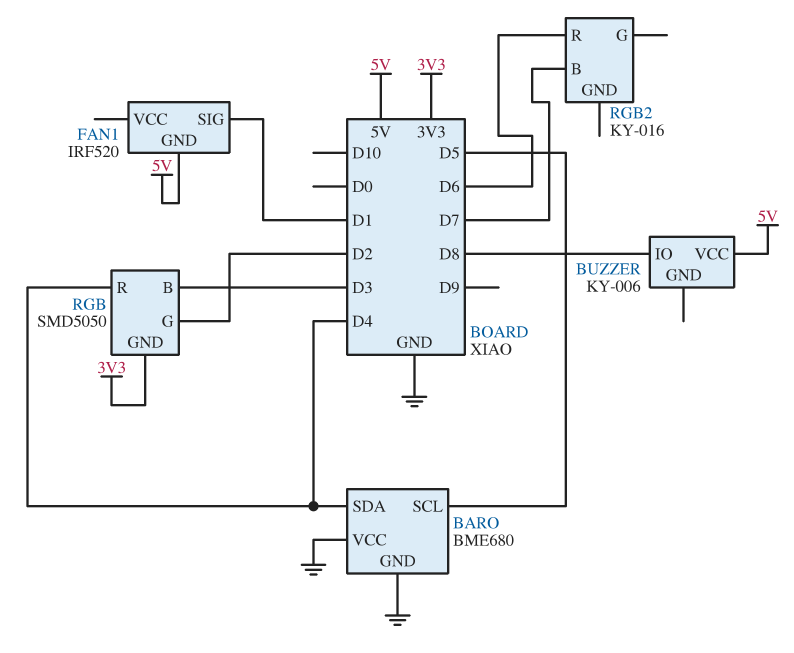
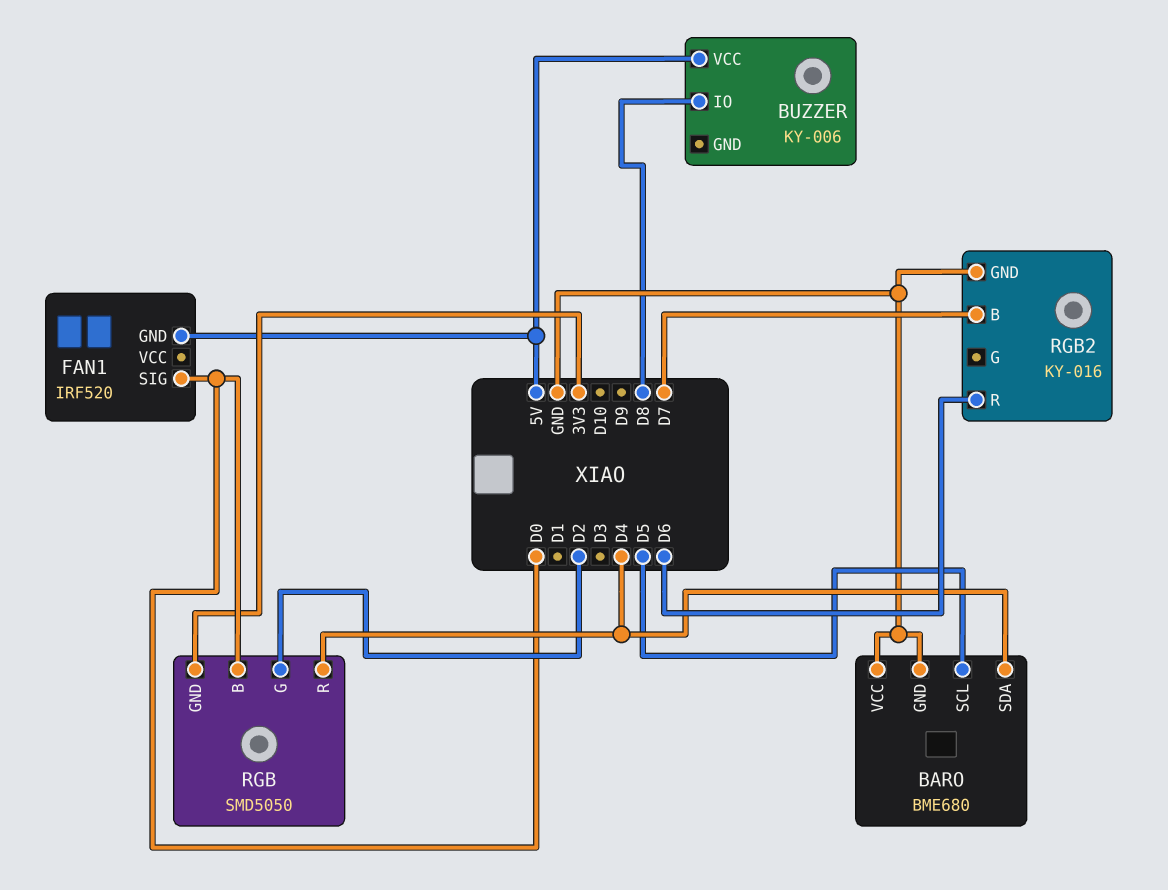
FAN1 pin SIG: D1 -> D0
RGB pin B: D3 -> D0
RGB2 pin GND: none -> GND

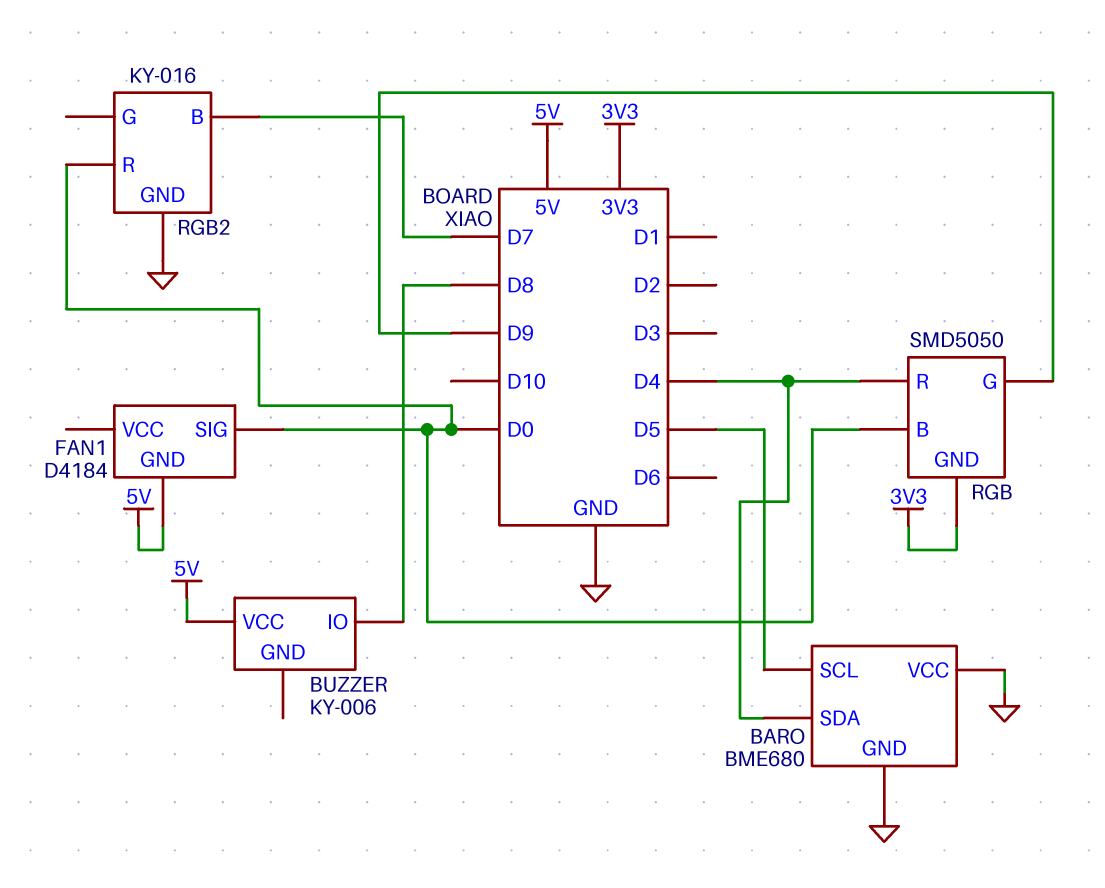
FAN1: IRF520 -> D4184
RGB pin G: D2 -> D9
RGB2 pin R: D6 -> D0

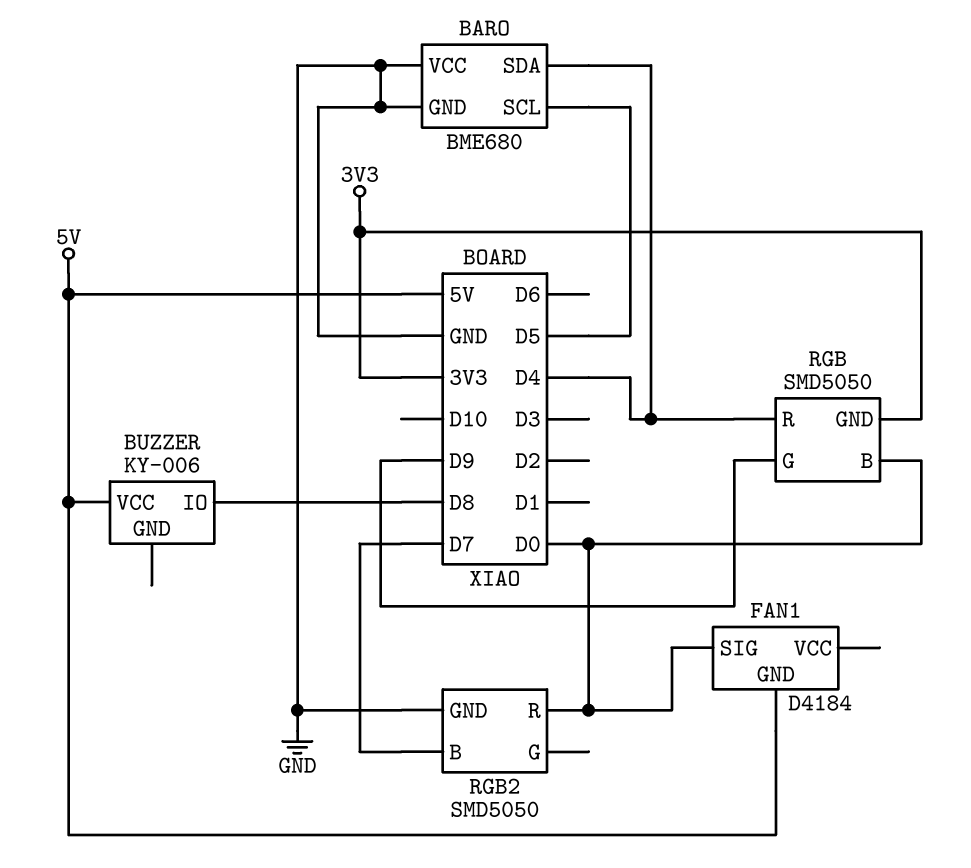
RGB2: KY-016 -> SMD5050

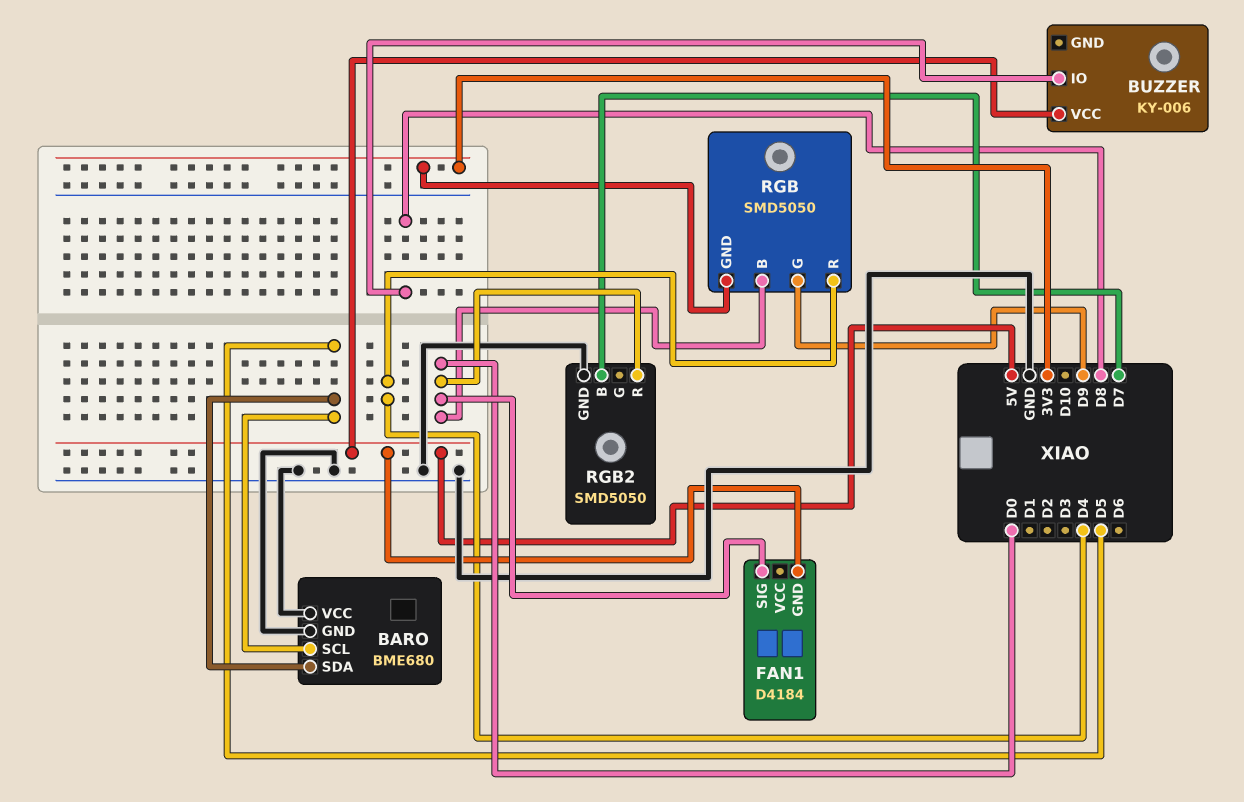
BARO pin SDA: D4 -> D5

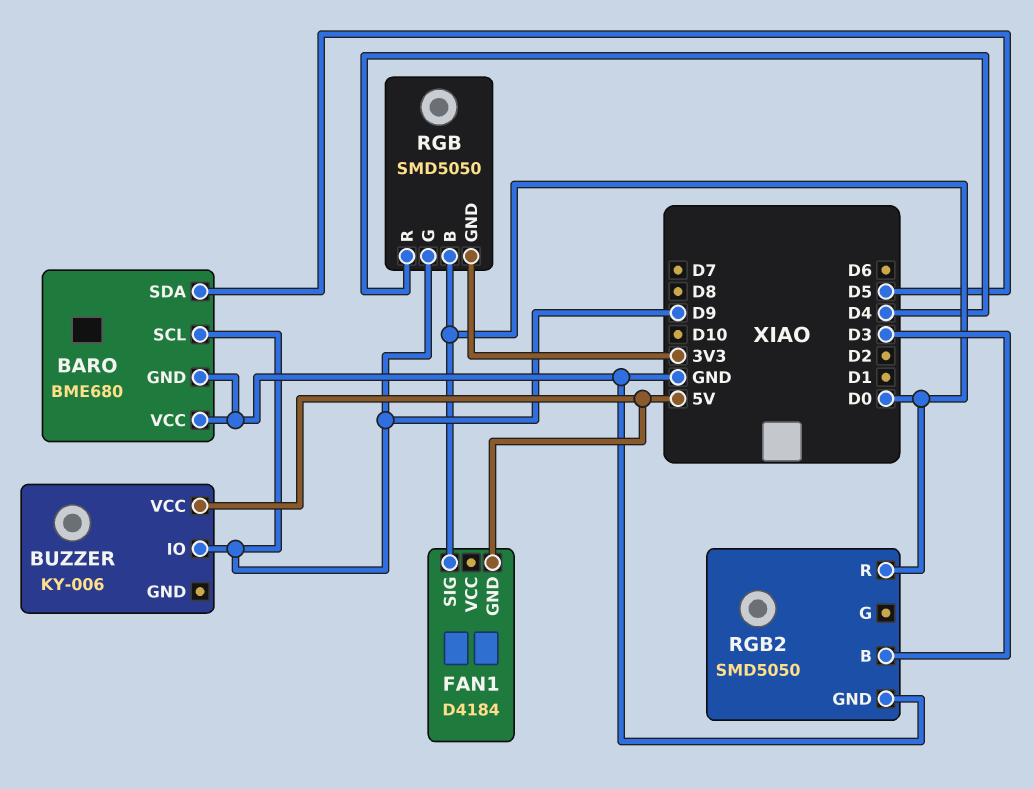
BARO pin SCL: D5 -> D9
BUZZER pin IO: D8 -> D9
RGB2 pin B: D7 -> D3

